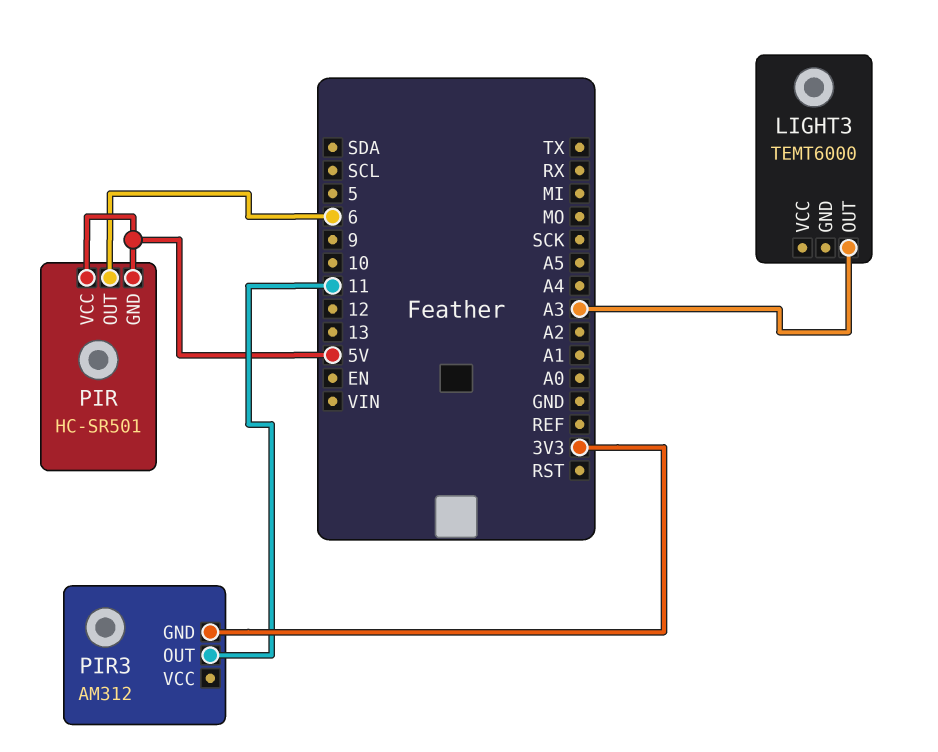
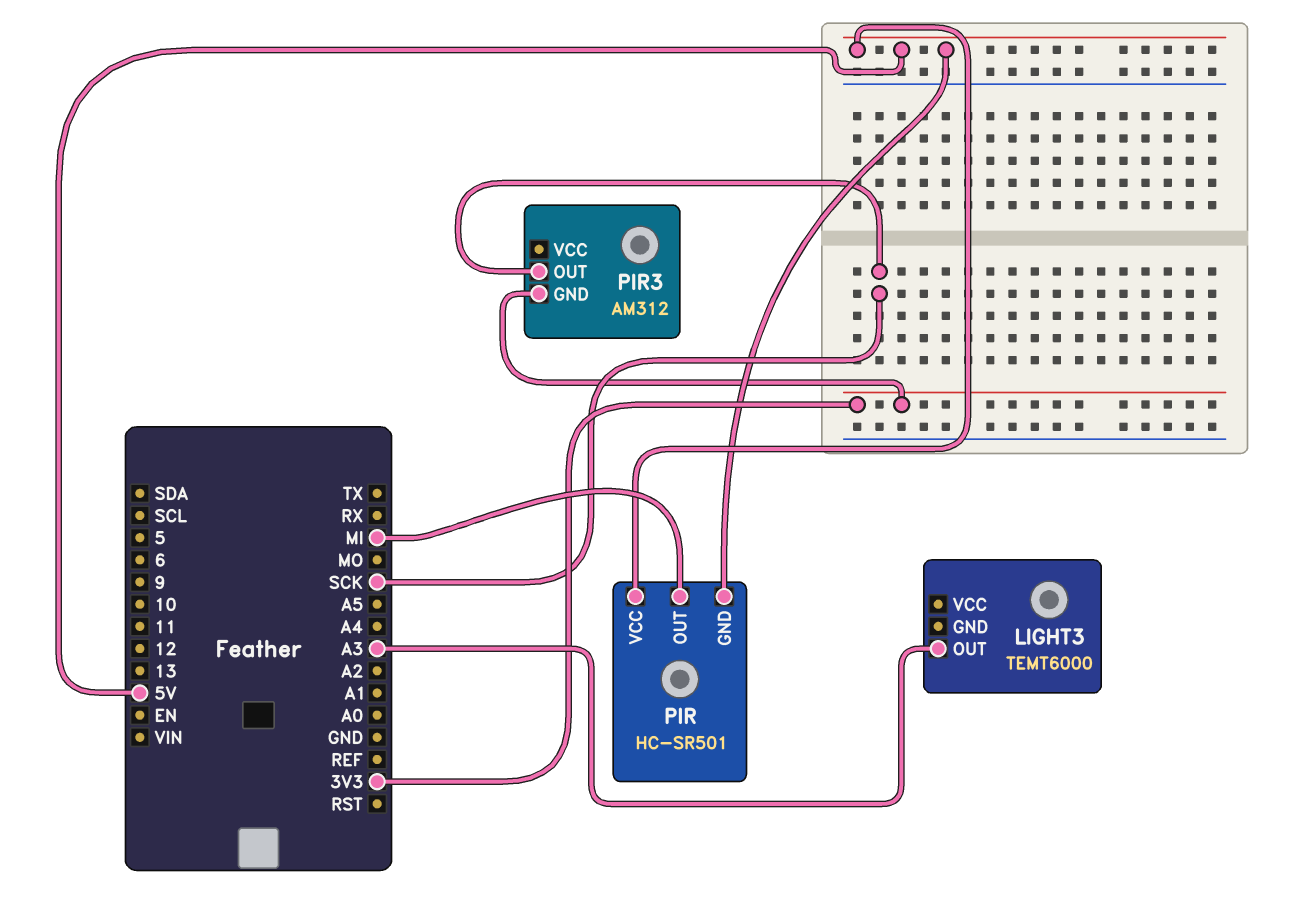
PIR pin OUT: 6 -> MI
PIR3 pin OUT: 11 -> SCK

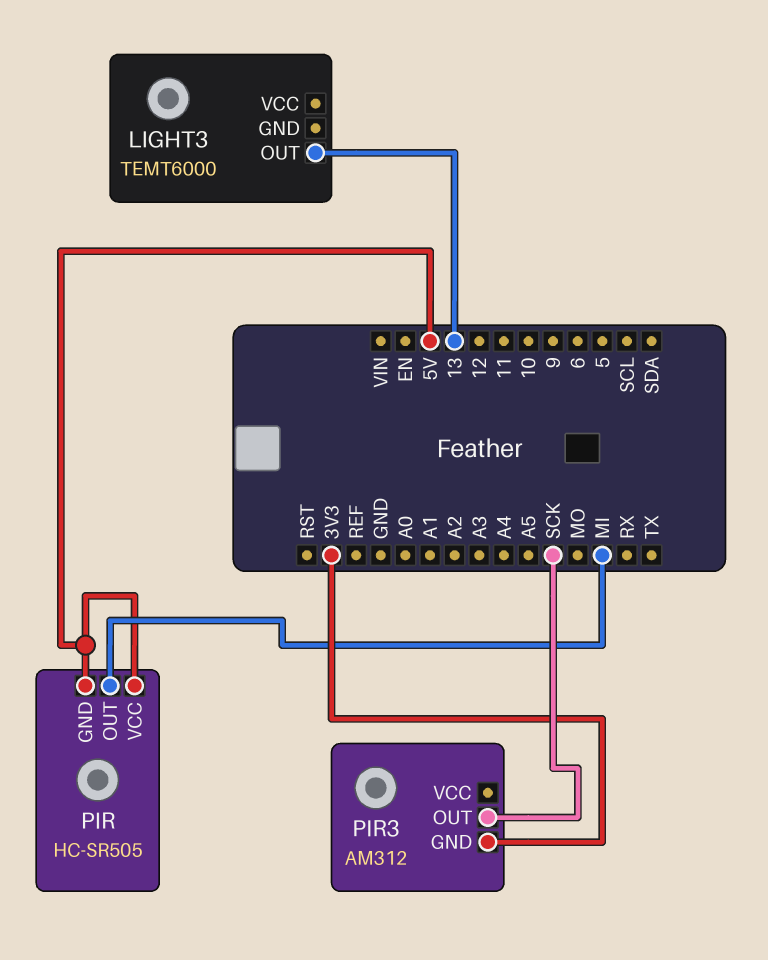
LIGHT3 pin OUT: A3 -> 13
PIR: HC-SR501 -> HC-SR505

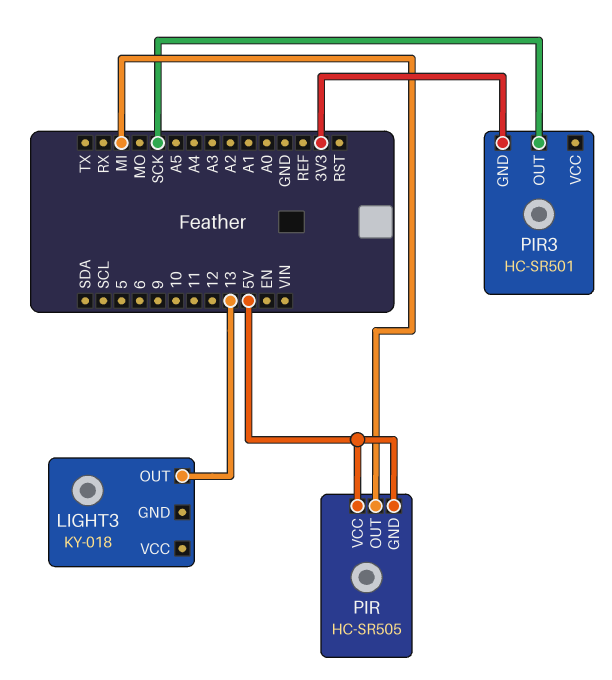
LIGHT3: TEMT6000 -> KY-018
PIR3: AM312 -> HC-SR501

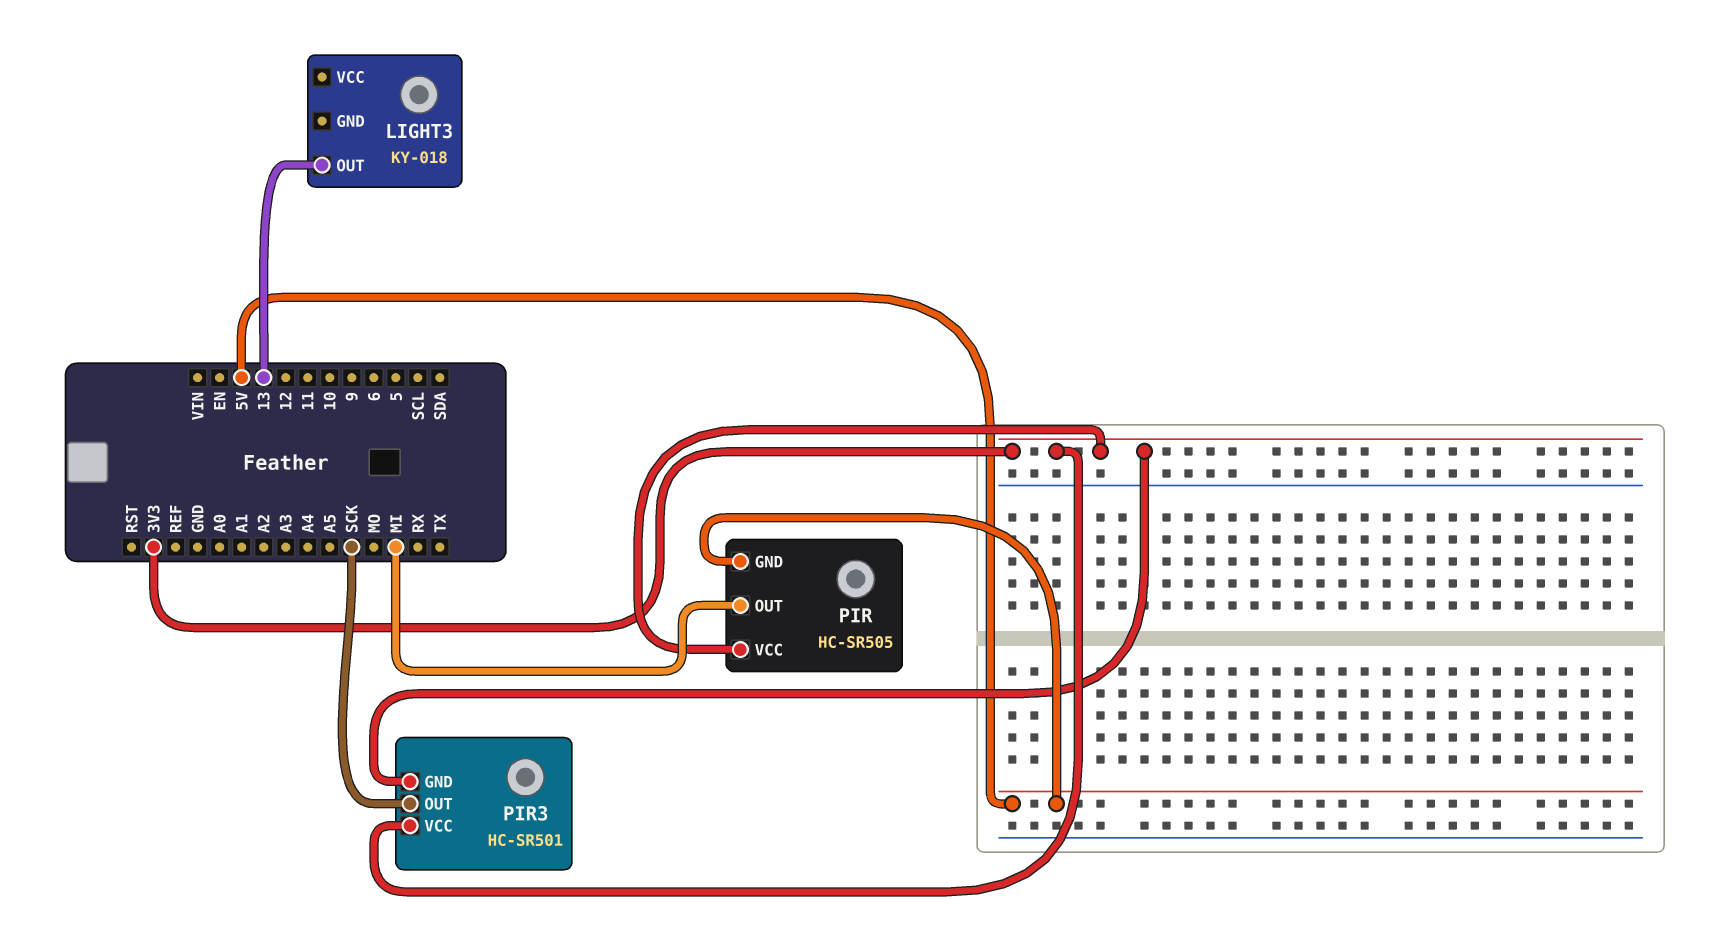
PIR pin VCC: 5V -> 3V3
PIR3 pin VCC: none -> 3V3

